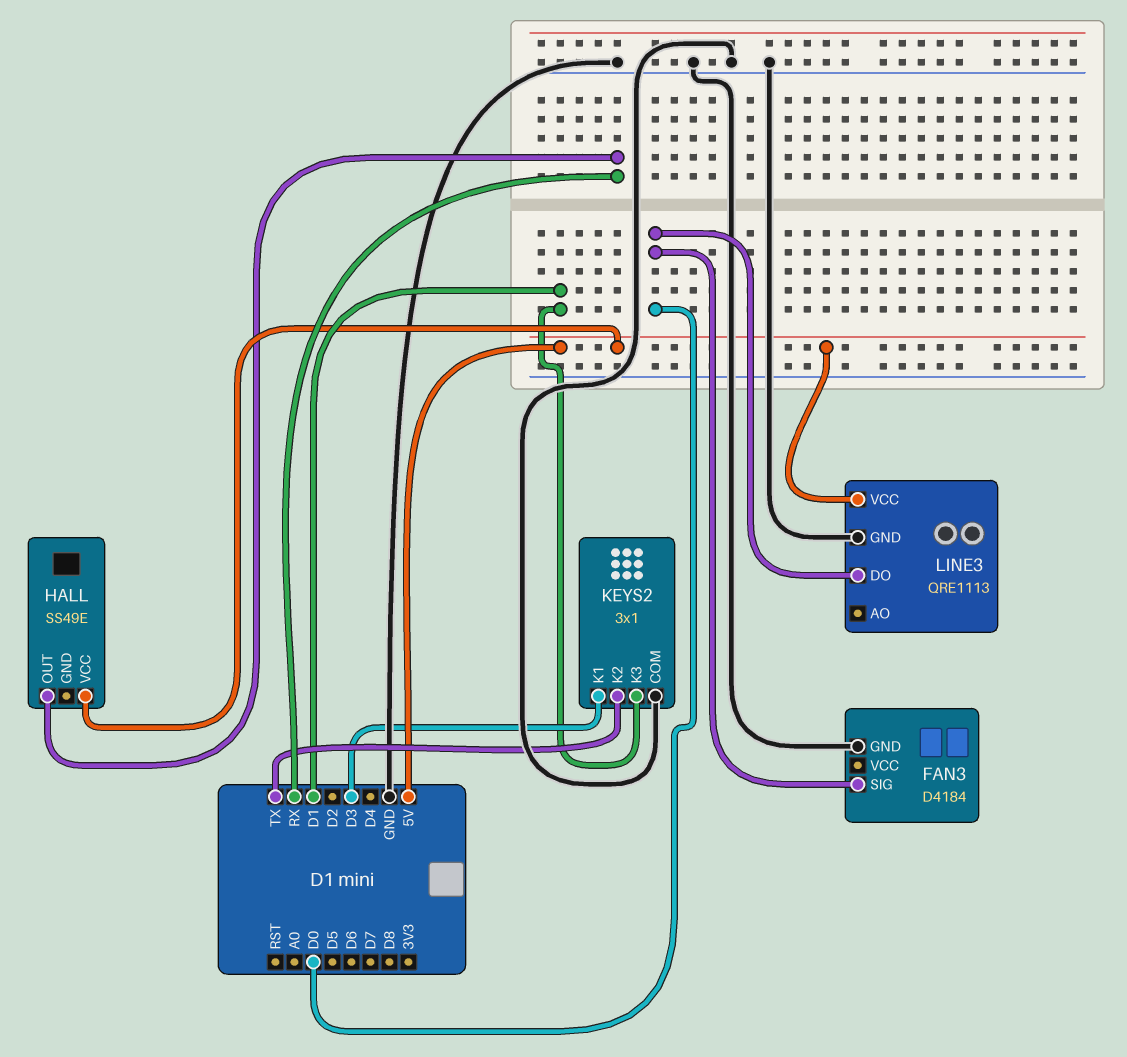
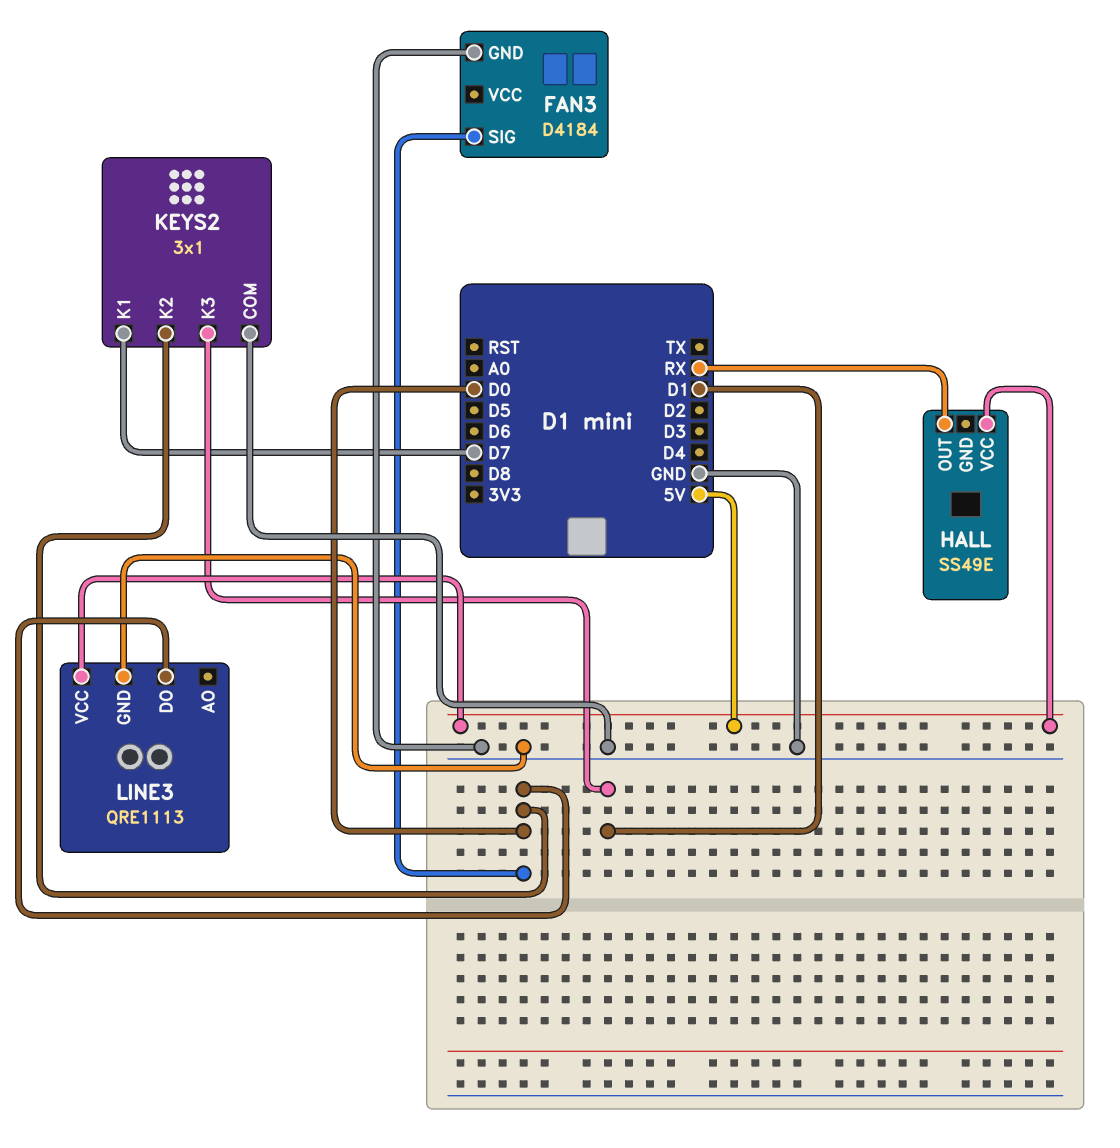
KEYS2 pin K1: D3 -> D7
KEYS2 pin K2: TX -> D0

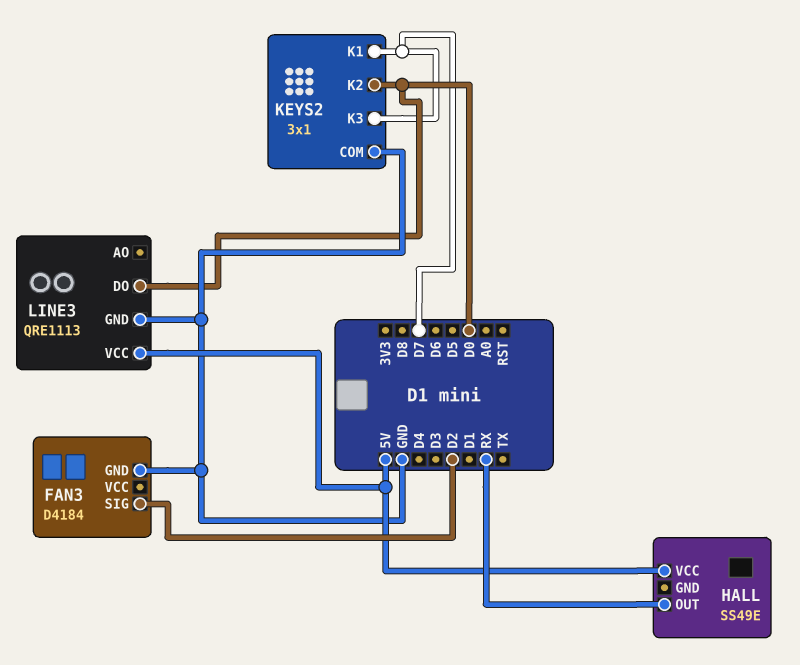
FAN3 pin SIG: D0 -> D2
KEYS2 pin K3: D1 -> D7

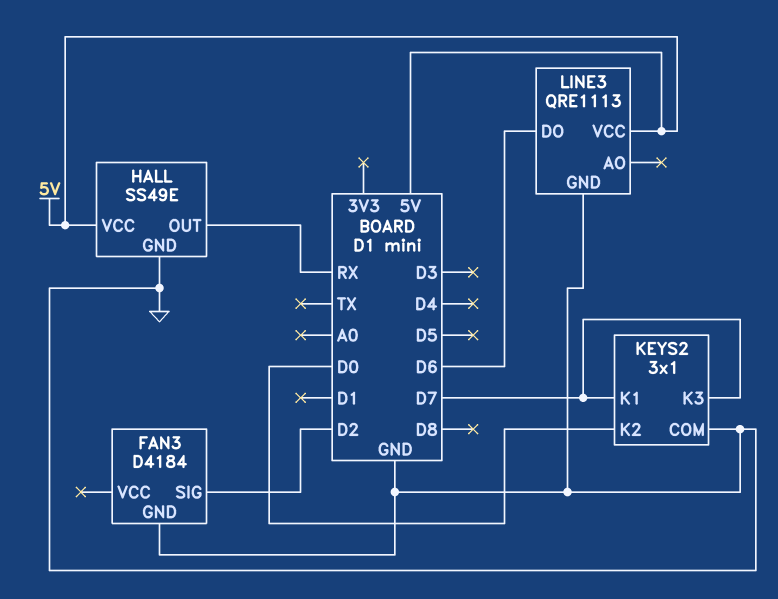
HALL pin GND: none -> GND
LINE3 pin DO: D0 -> D6

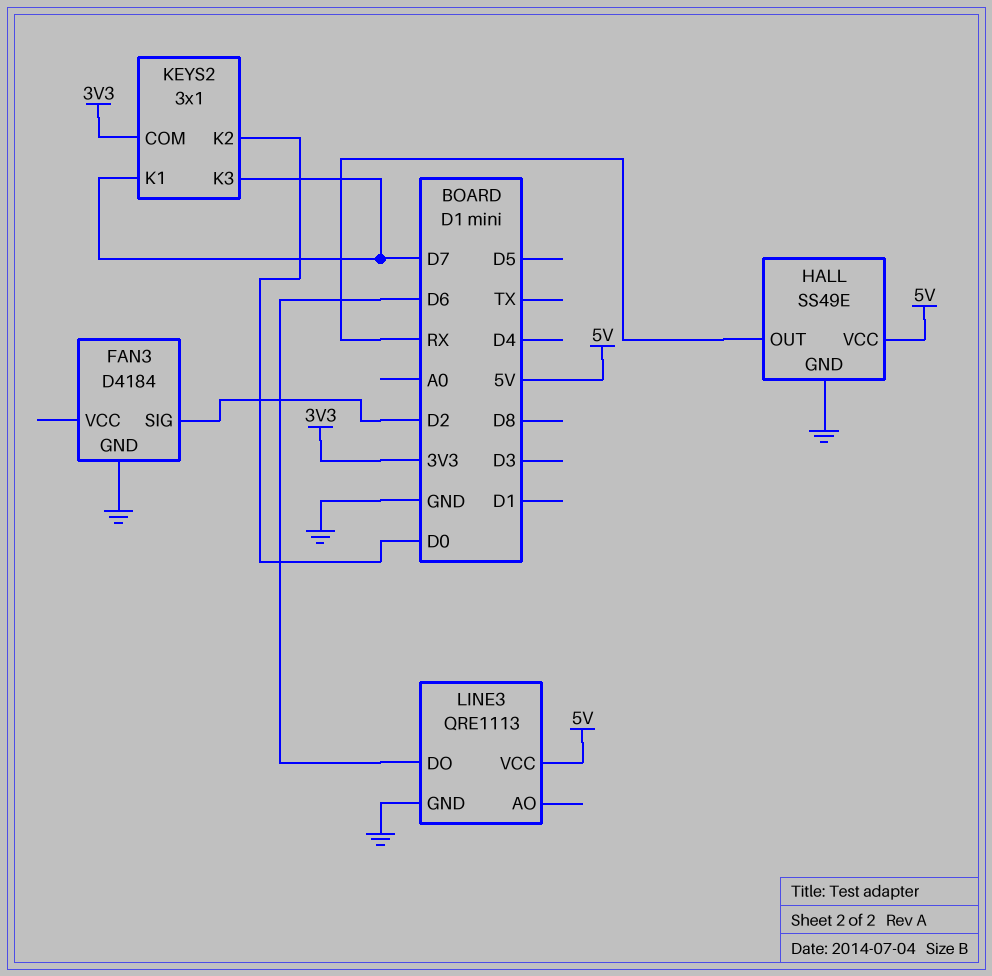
KEYS2 pin COM: GND -> 3V3

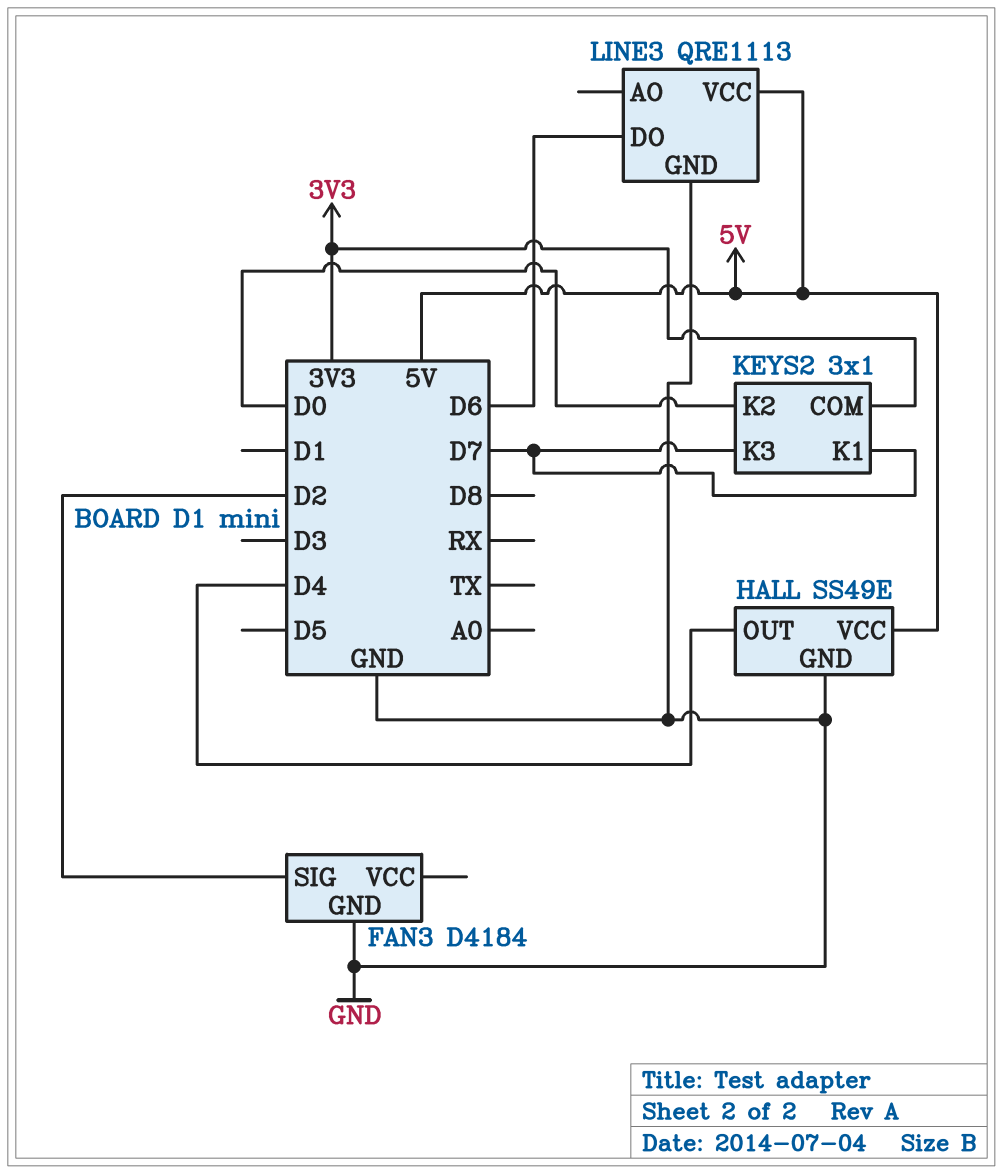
HALL pin OUT: RX -> D4

